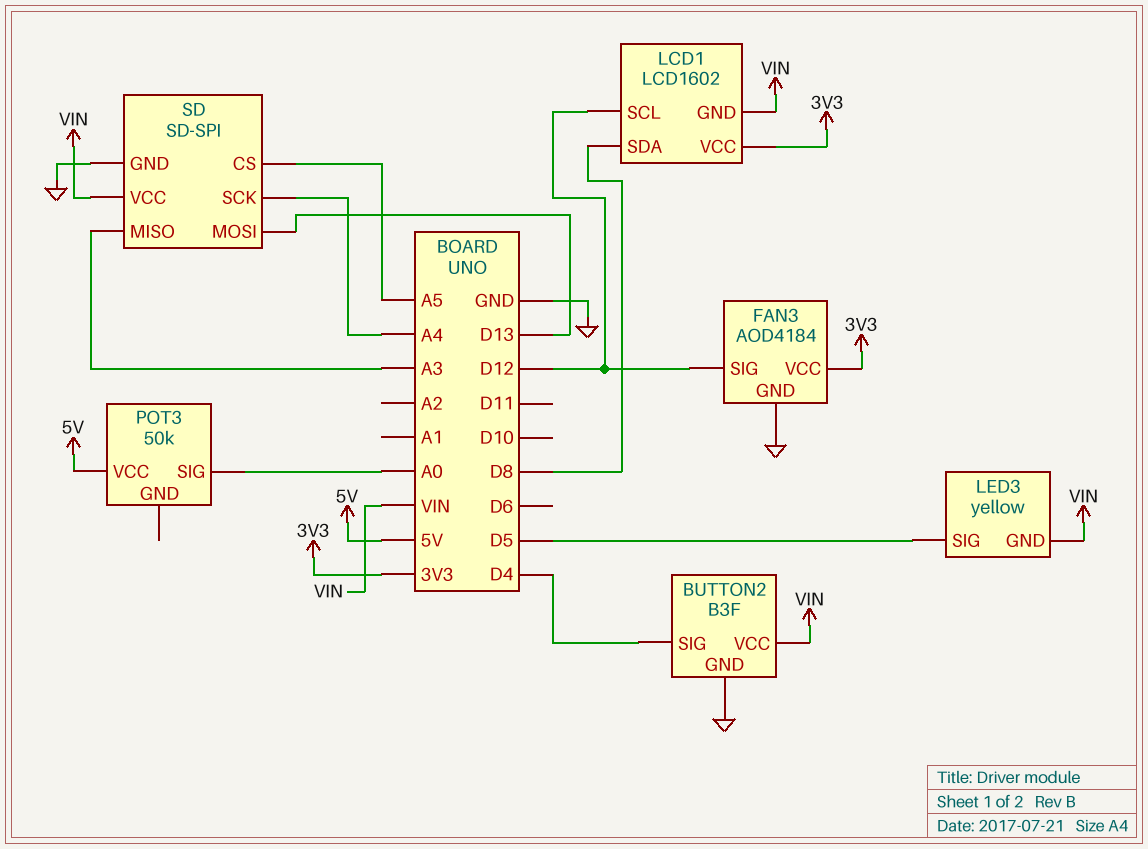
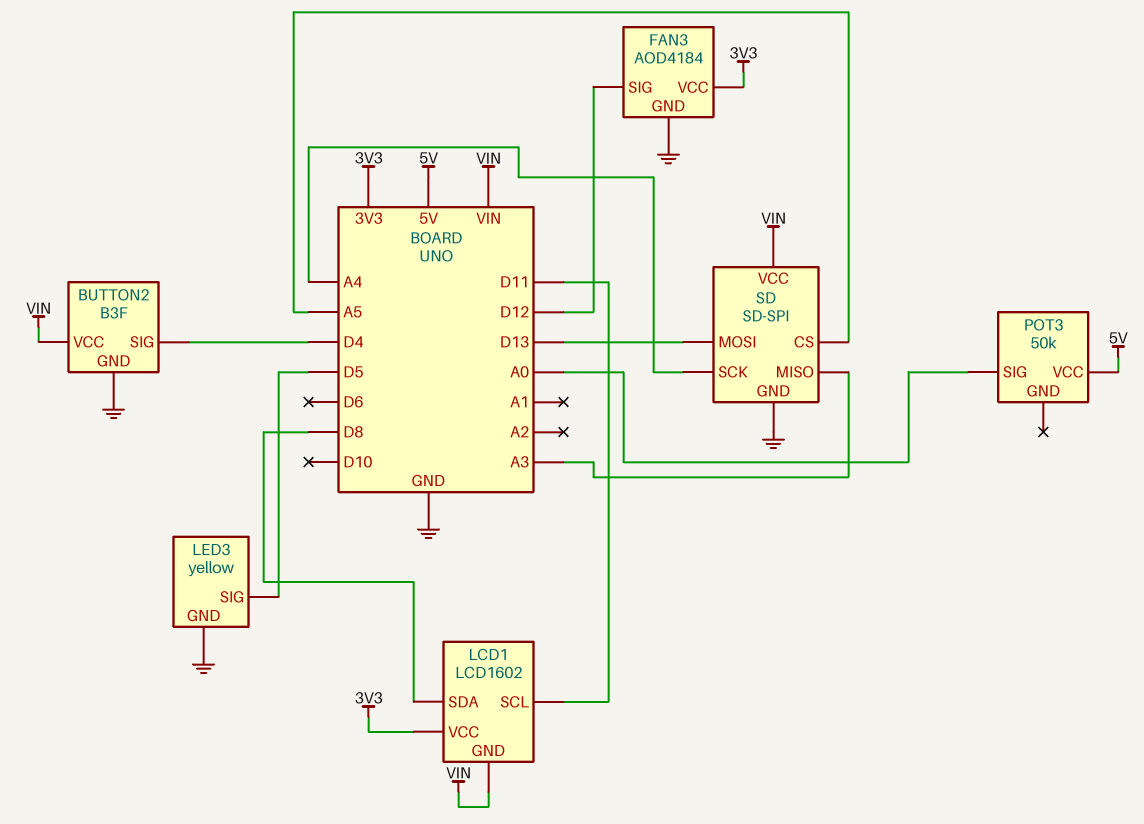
LCD1 pin SCL: D12 -> D11
LED3 pin GND: VIN -> GND

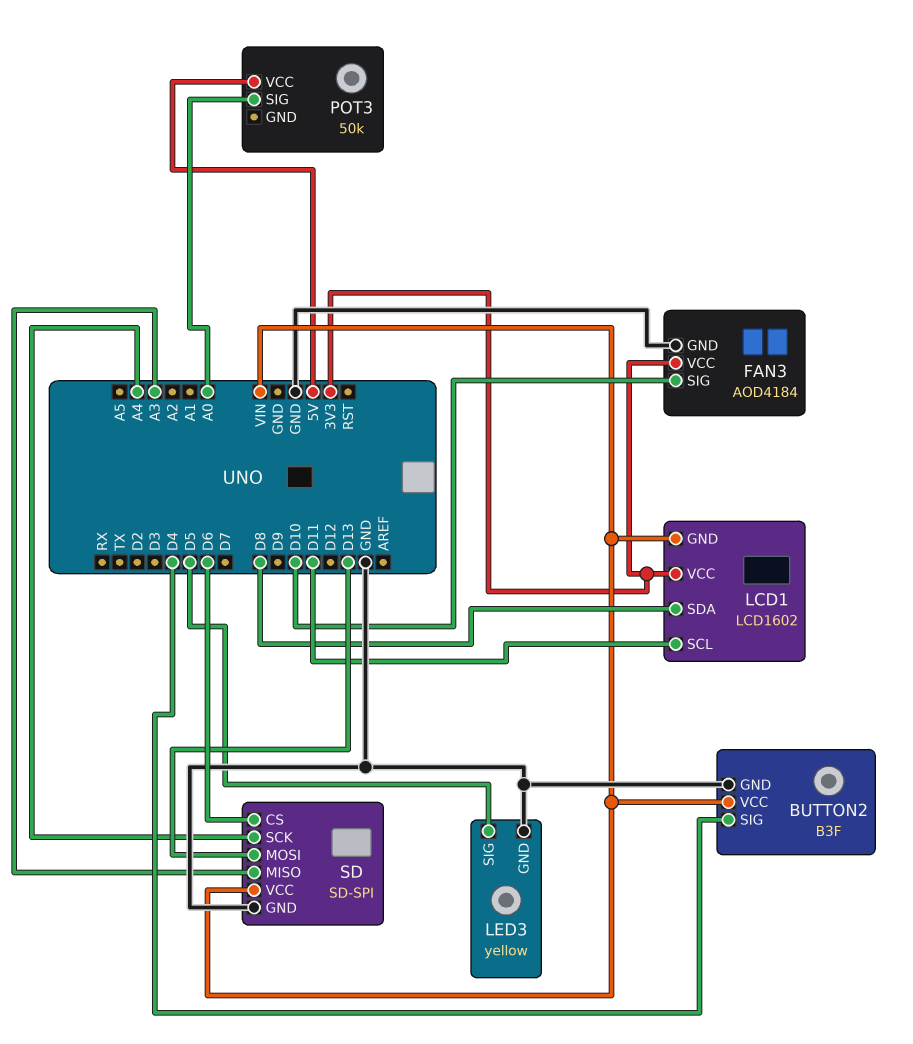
FAN3 pin SIG: D12 -> D10
SD pin CS: A5 -> D6

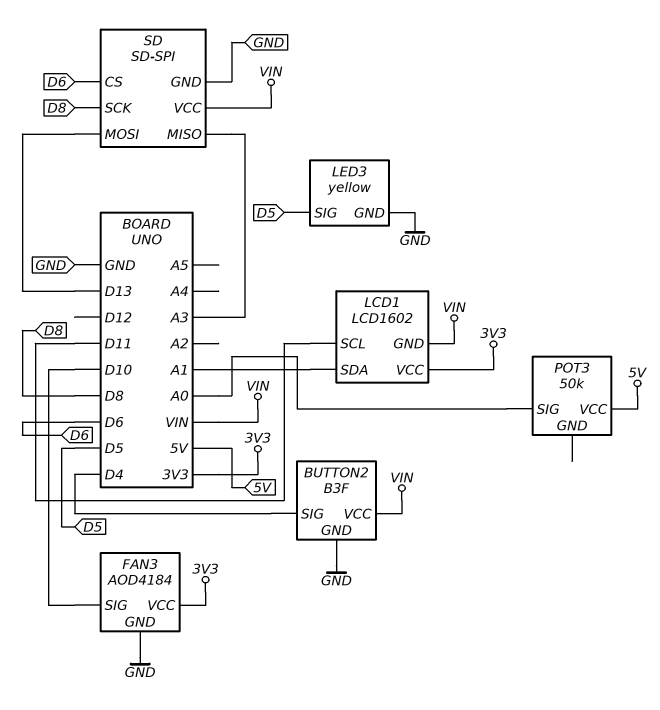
LCD1 pin SDA: D8 -> A1
SD pin SCK: A4 -> D8

